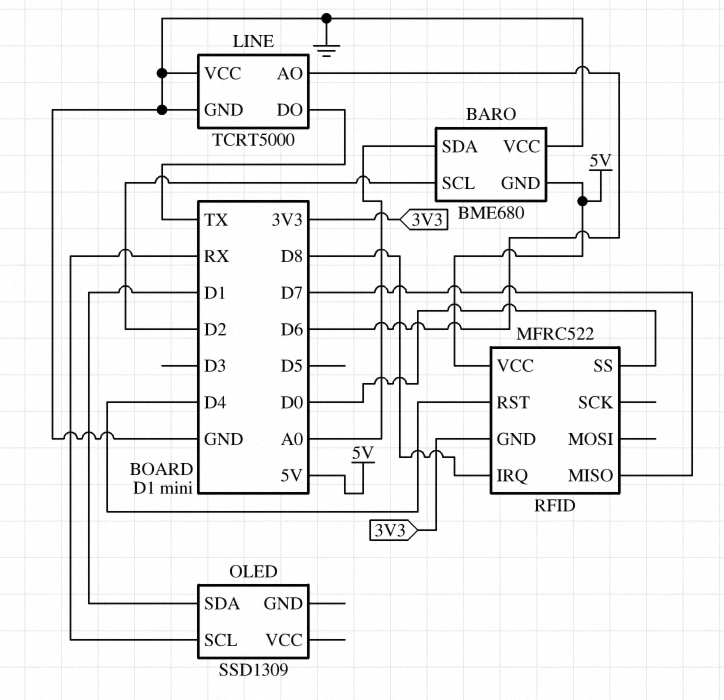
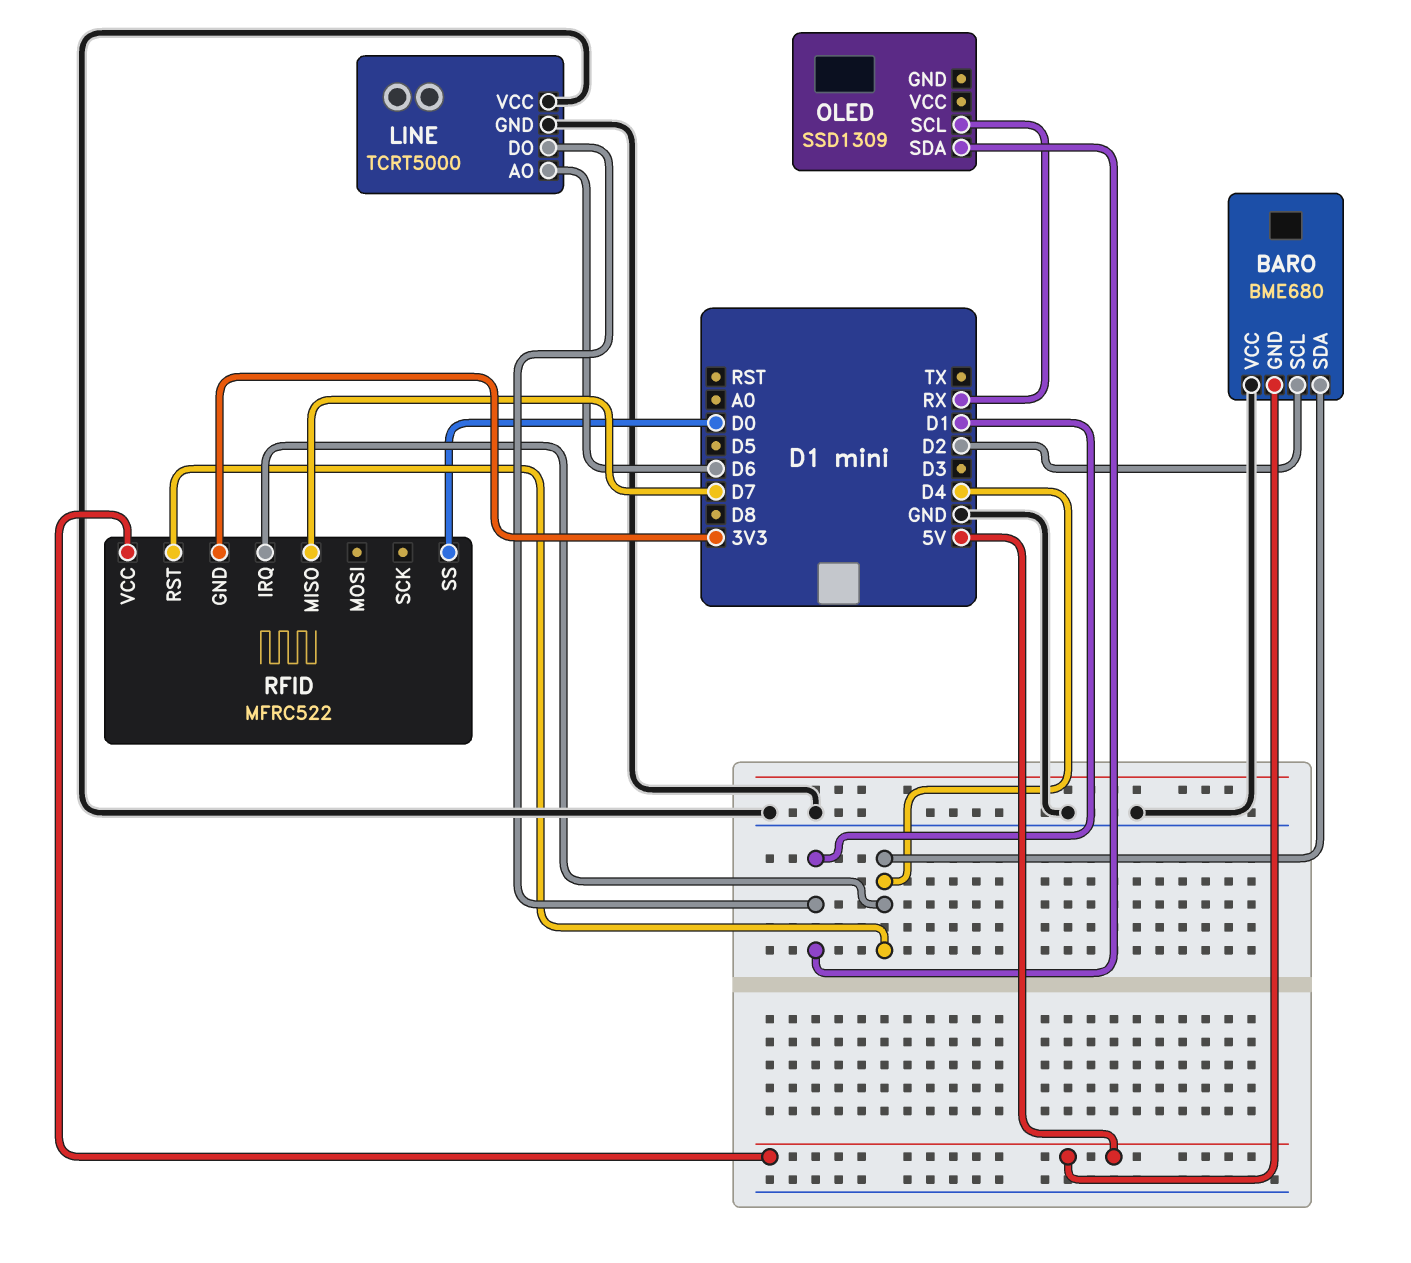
BARO pin SDA: A0 -> D4
LINE pin DO: TX -> D1
RFID pin IRQ: D8 -> D4

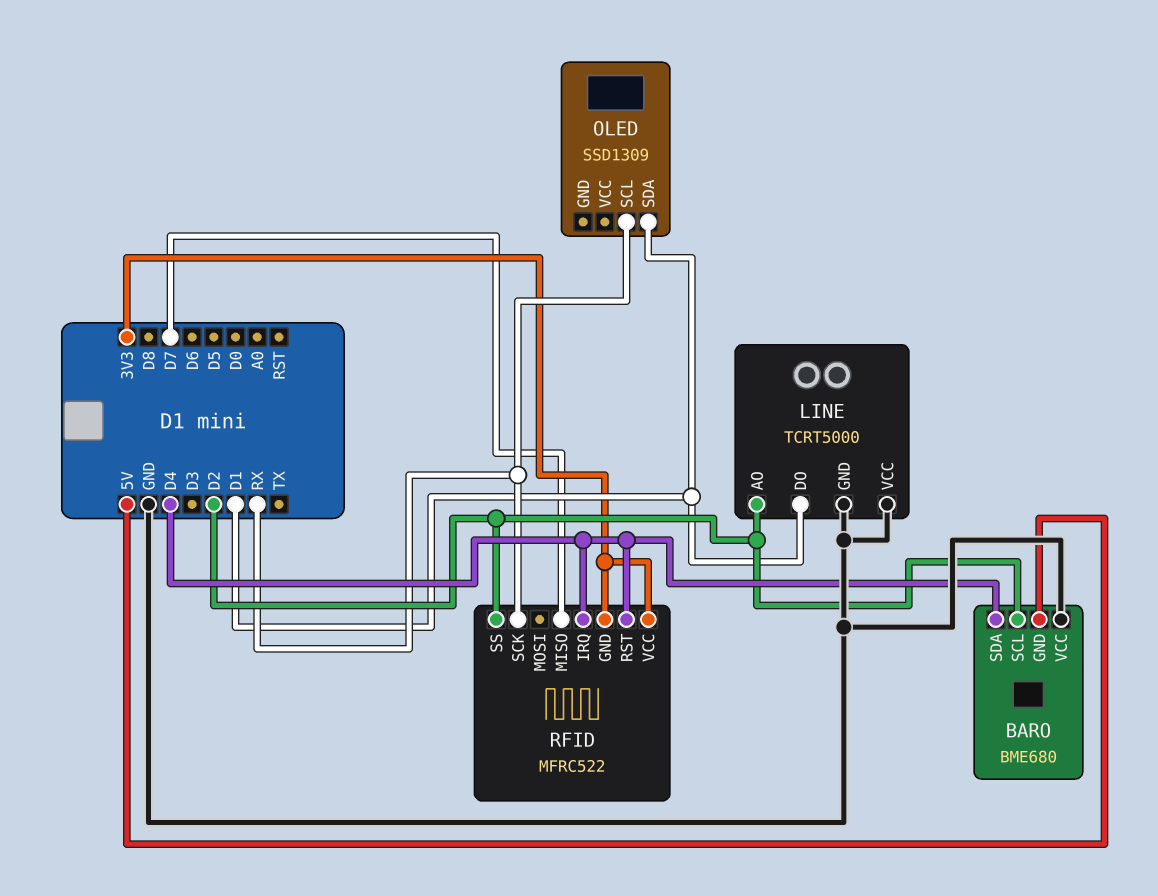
LINE pin AO: D6 -> D2
RFID pin SCK: none -> RX
RFID pin SS: D0 -> D2
RFID pin VCC: 5V -> 3V3

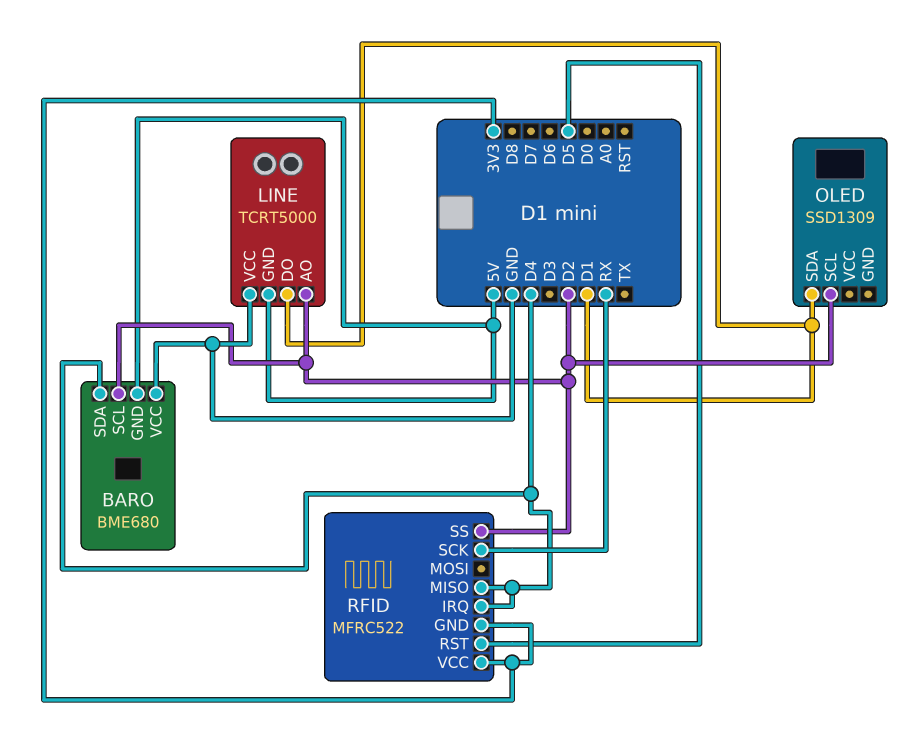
LINE pin GND: GND -> 5V
OLED pin SCL: RX -> D2
RFID pin MISO: D7 -> D4
RFID pin RST: D4 -> D5

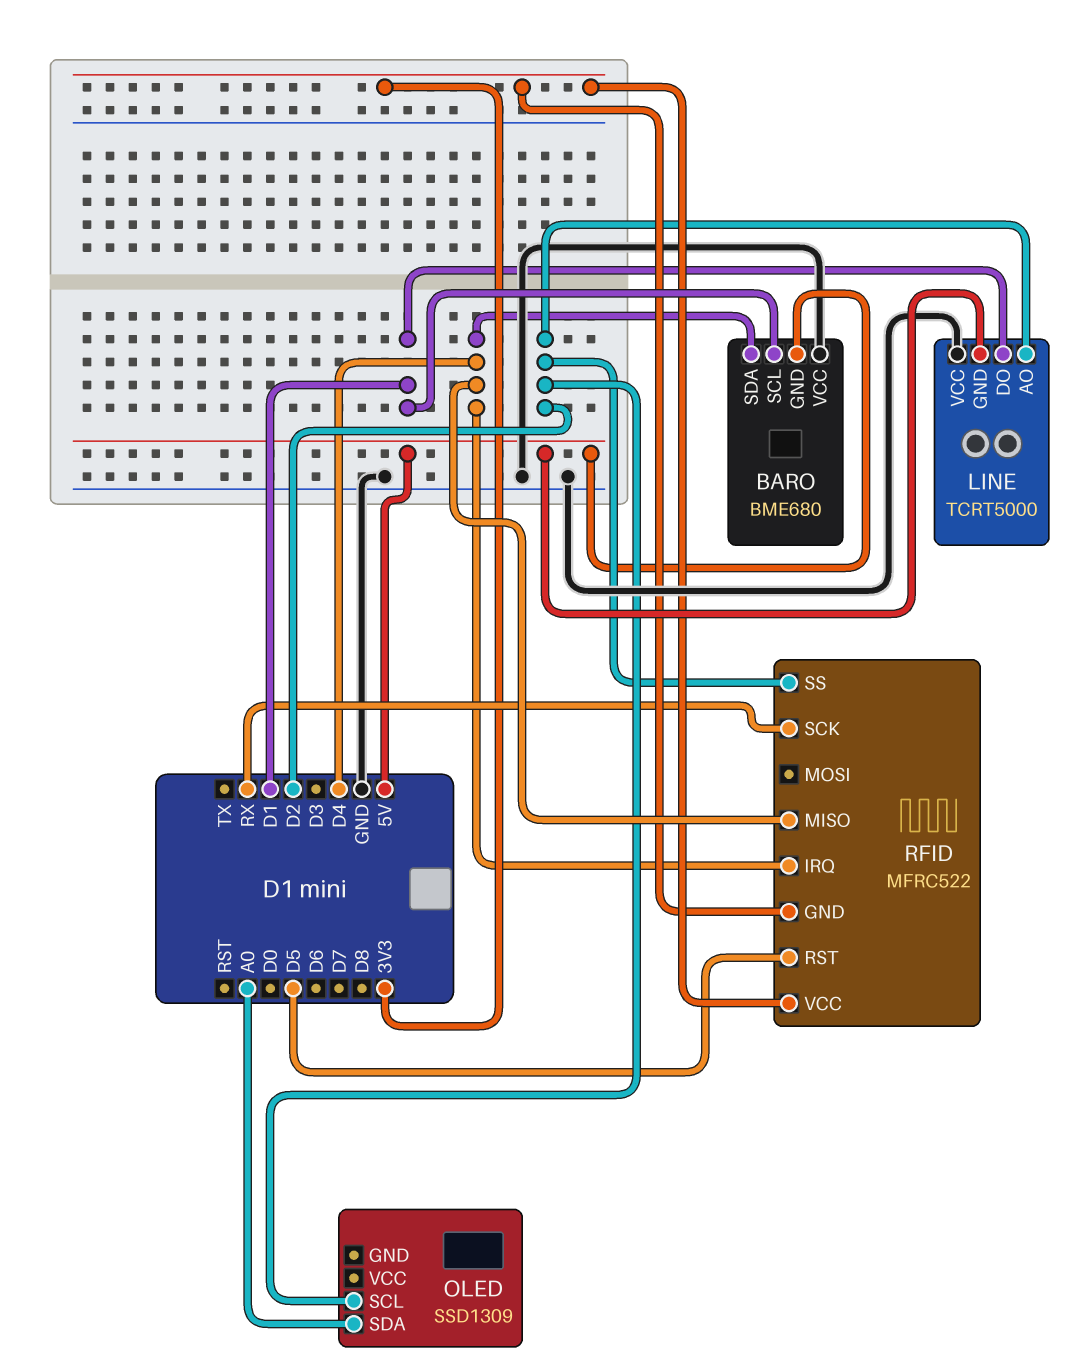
BARO pin SCL: D2 -> D1
OLED pin SDA: D1 -> A0

